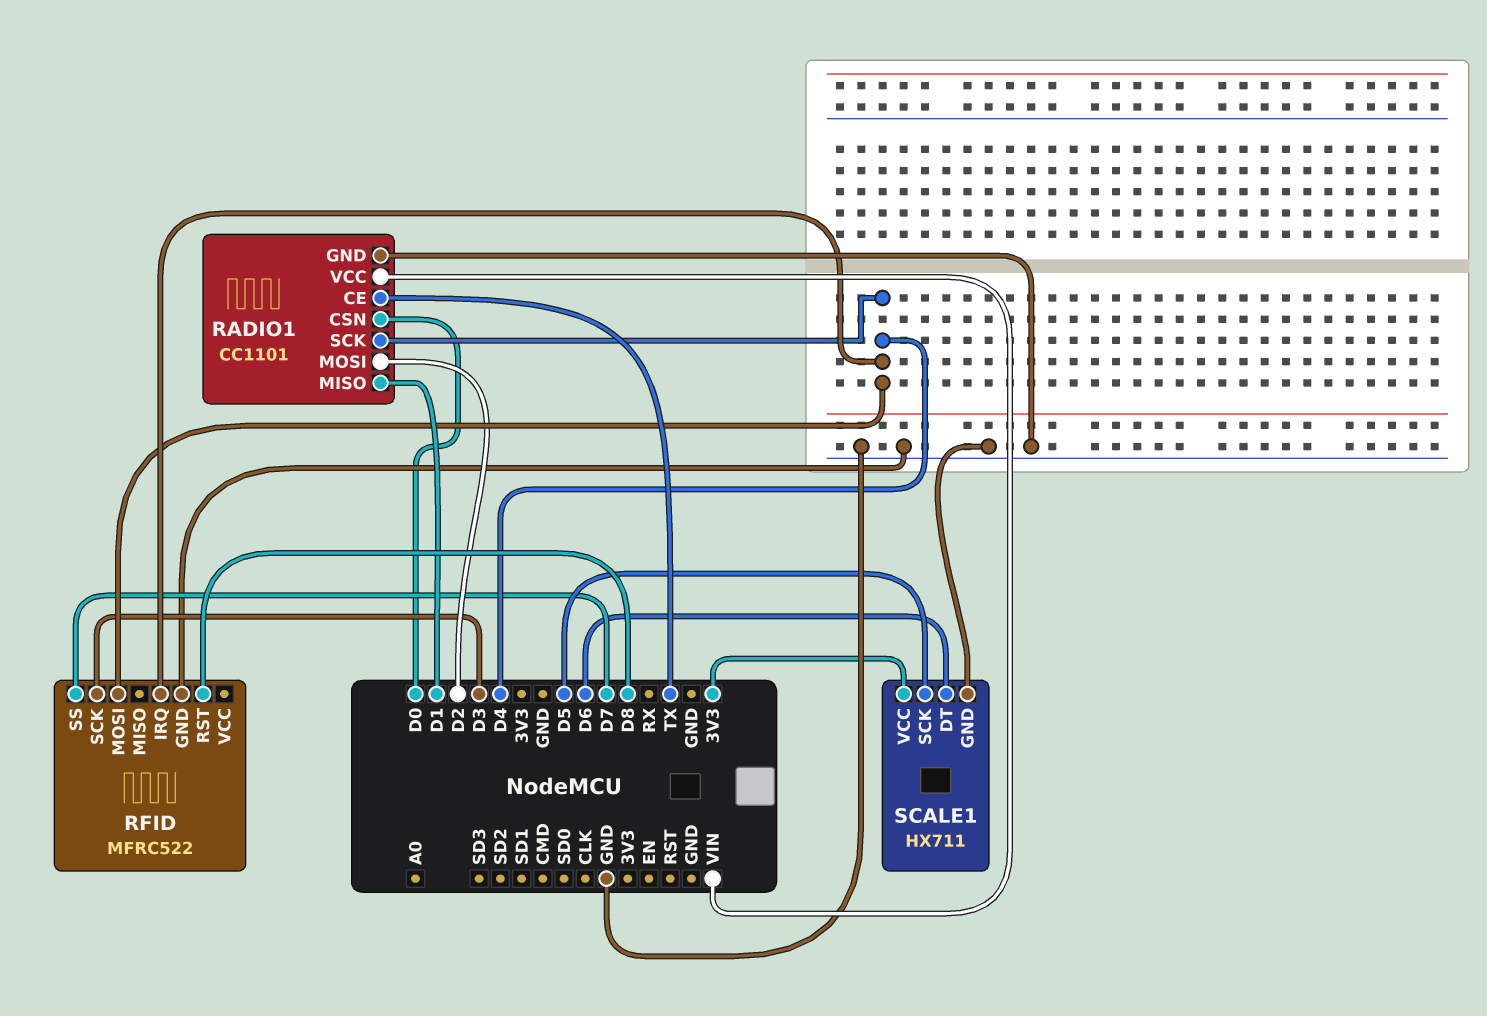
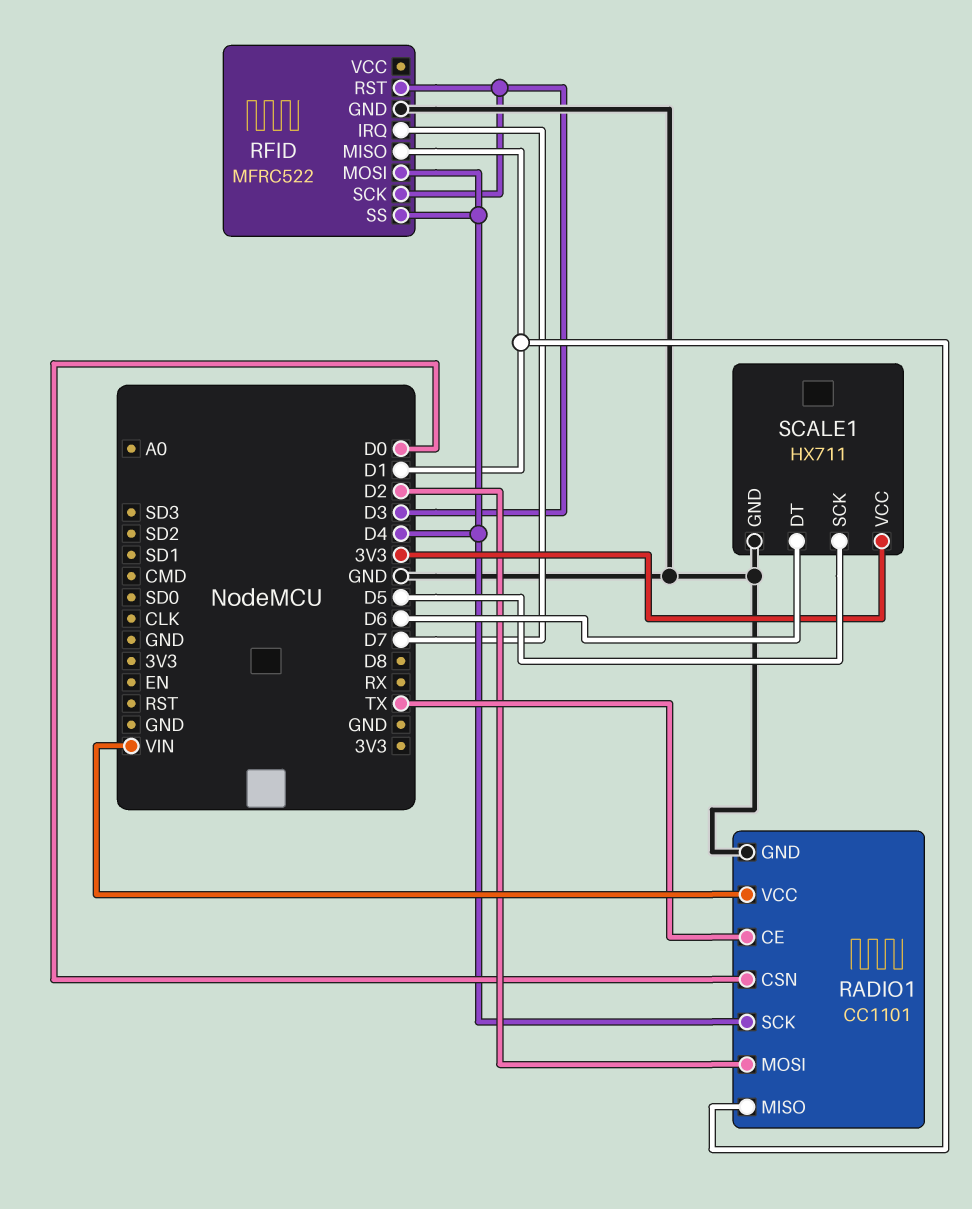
RFID pin IRQ: D4 -> D7
RFID pin MISO: none -> D1
RFID pin RST: D8 -> D3
RFID pin SS: D7 -> D4

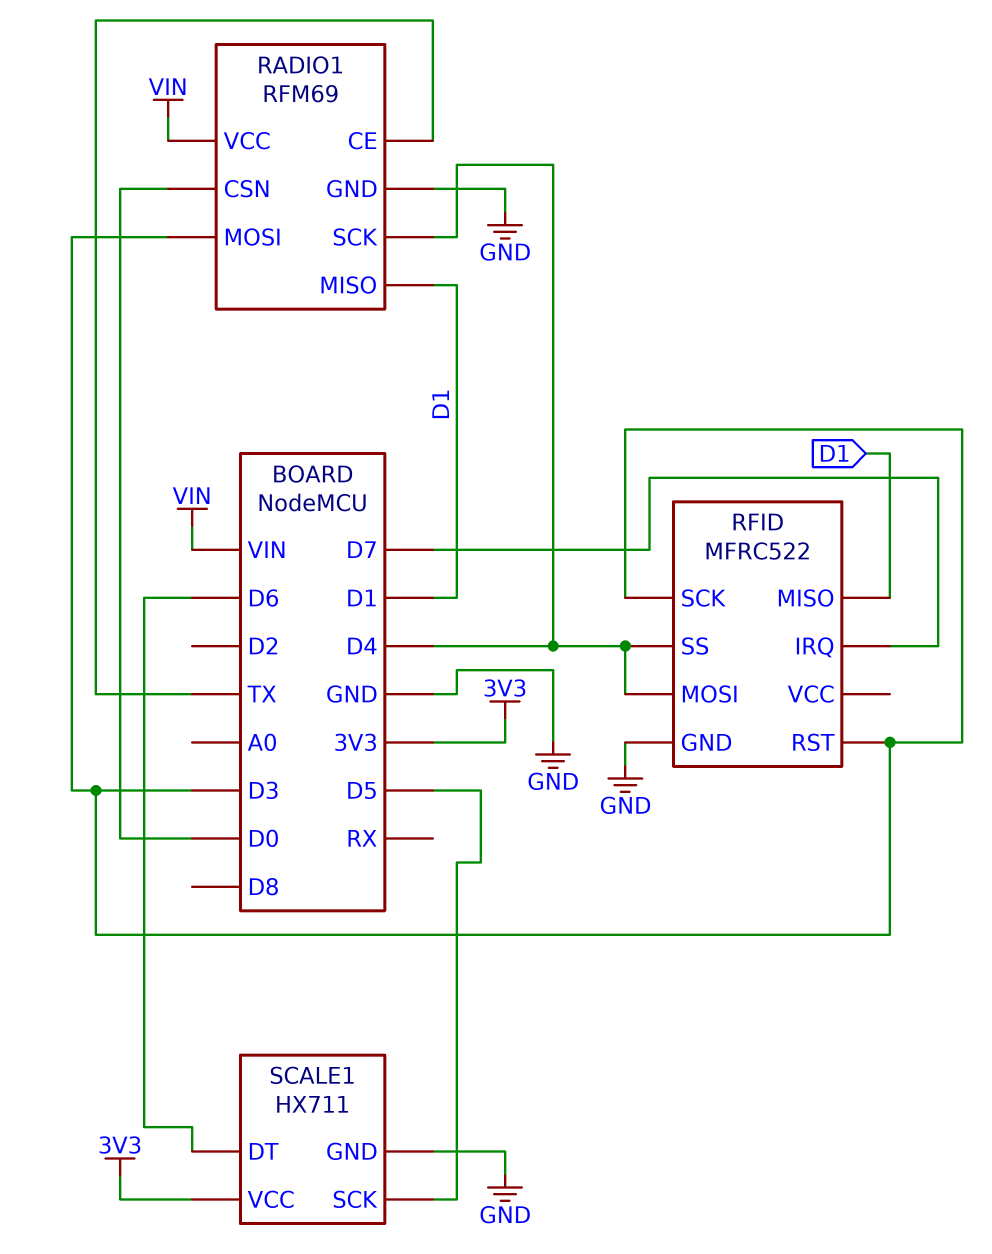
RADIO1: CC1101 -> RFM69
RADIO1 pin MOSI: D2 -> D3

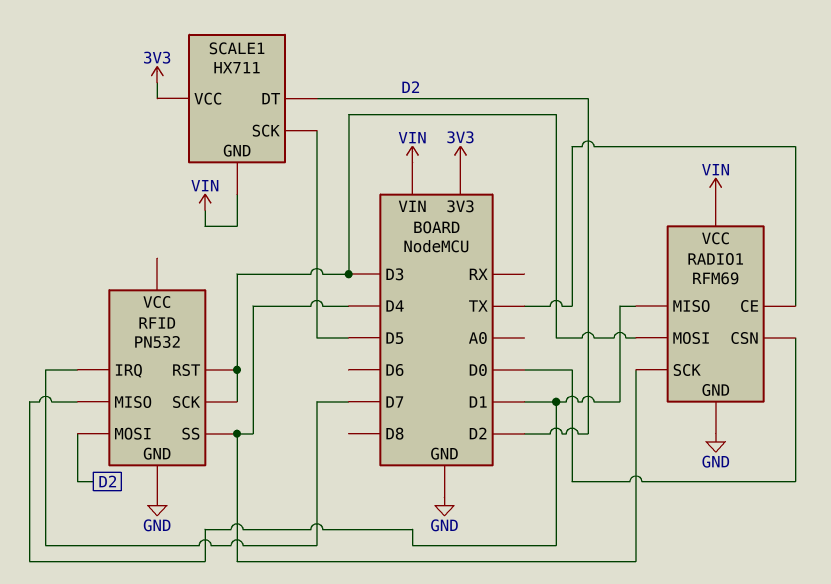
RFID: MFRC522 -> PN532
RFID pin MOSI: D4 -> D2
SCALE1 pin DT: D6 -> D2
SCALE1 pin GND: GND -> VIN

